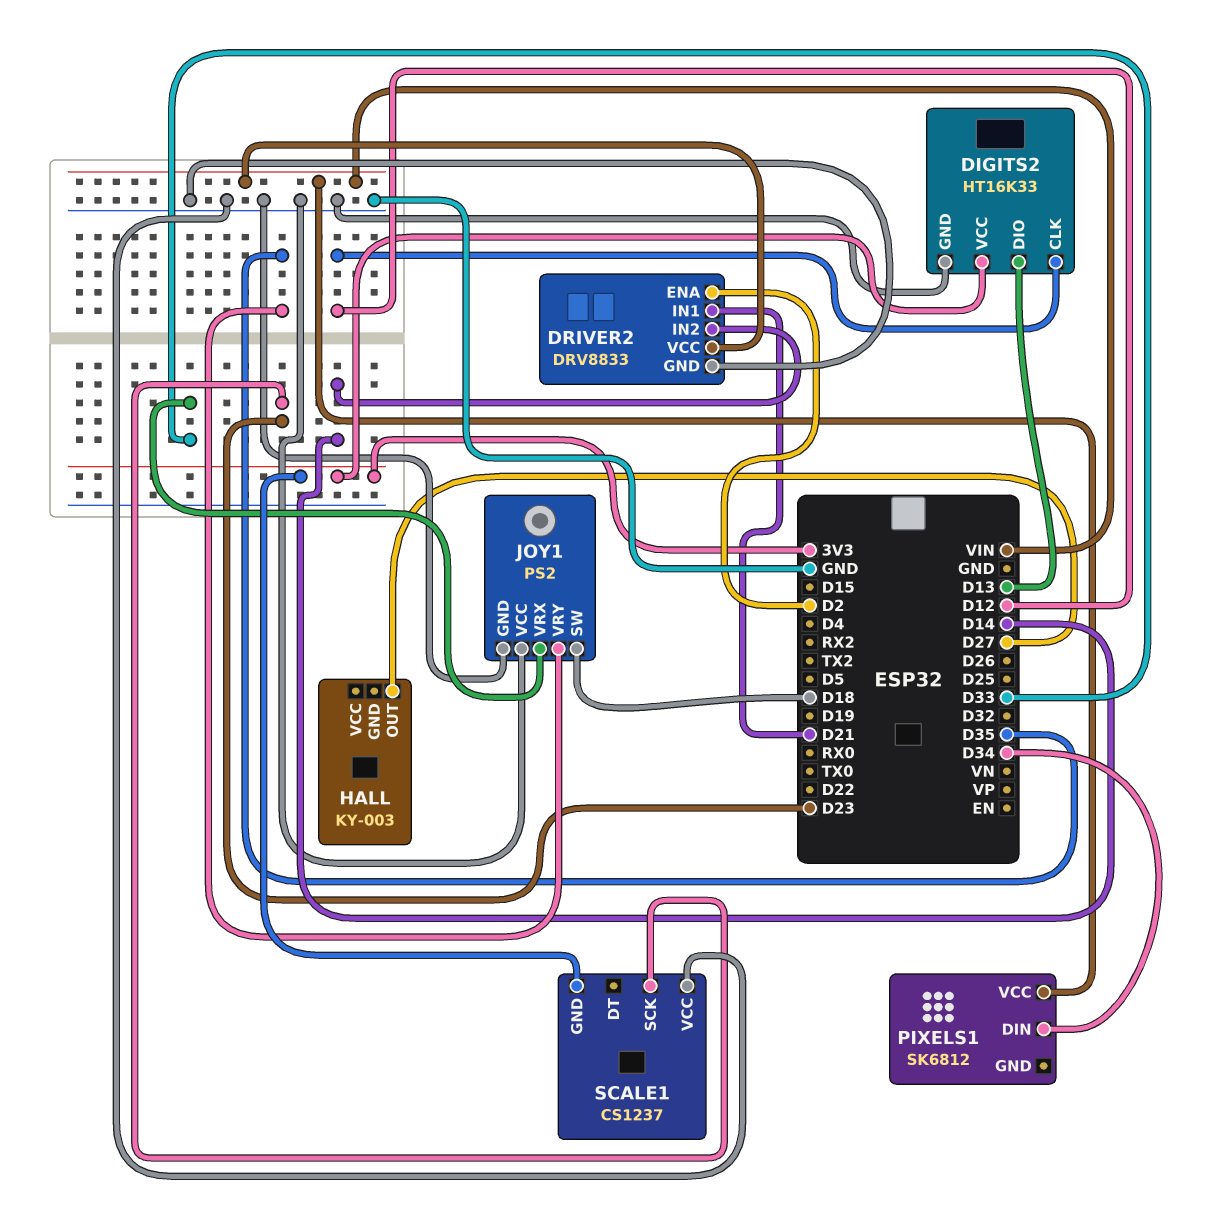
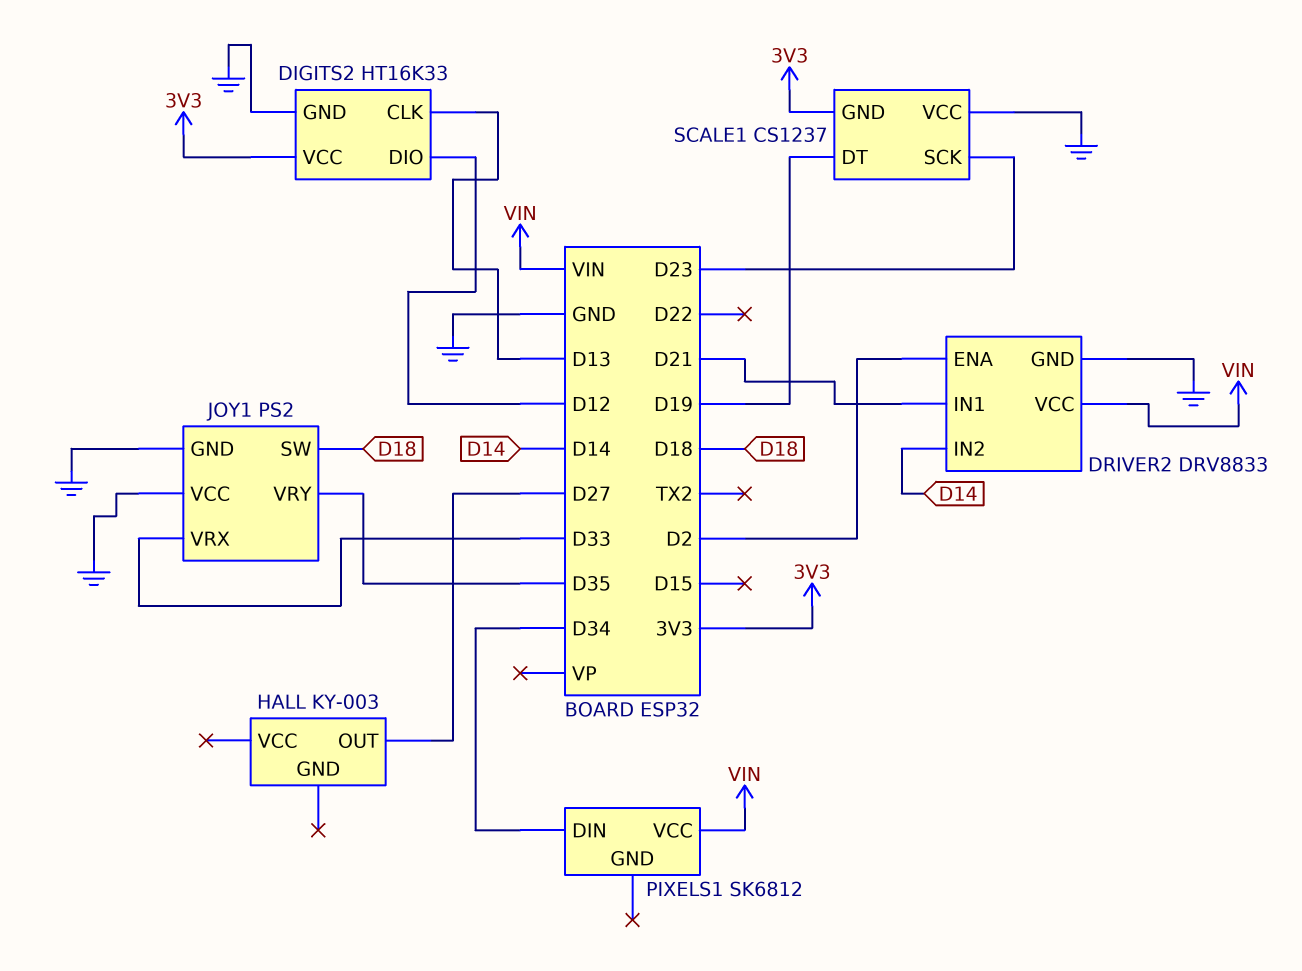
DIGITS2 pin CLK: D12 -> D13
DIGITS2 pin DIO: D13 -> D12
SCALE1 pin DT: none -> D19

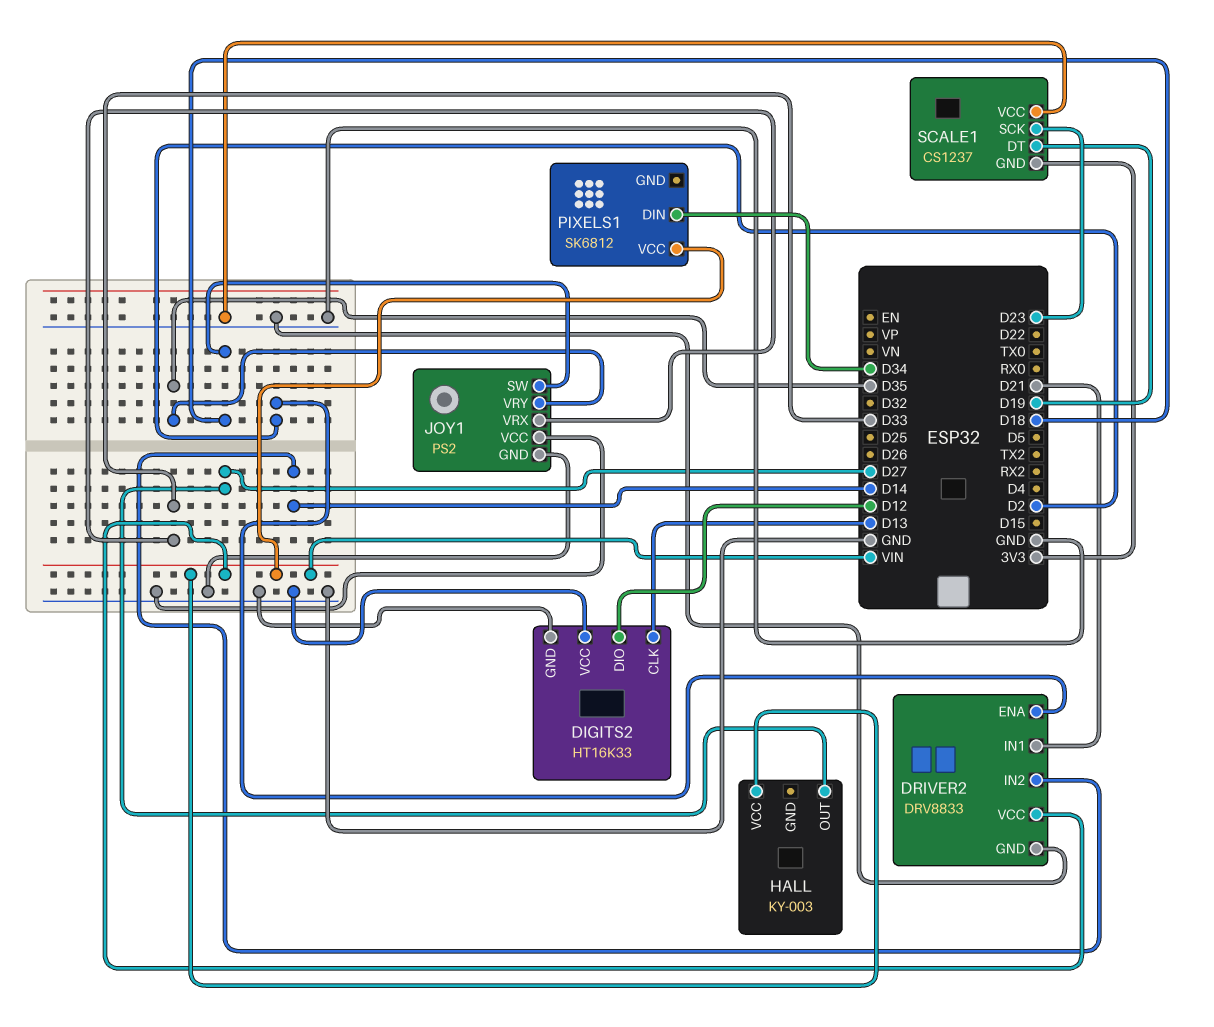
DIGITS2 pin VCC: 3V3 -> GND
HALL pin VCC: none -> VIN

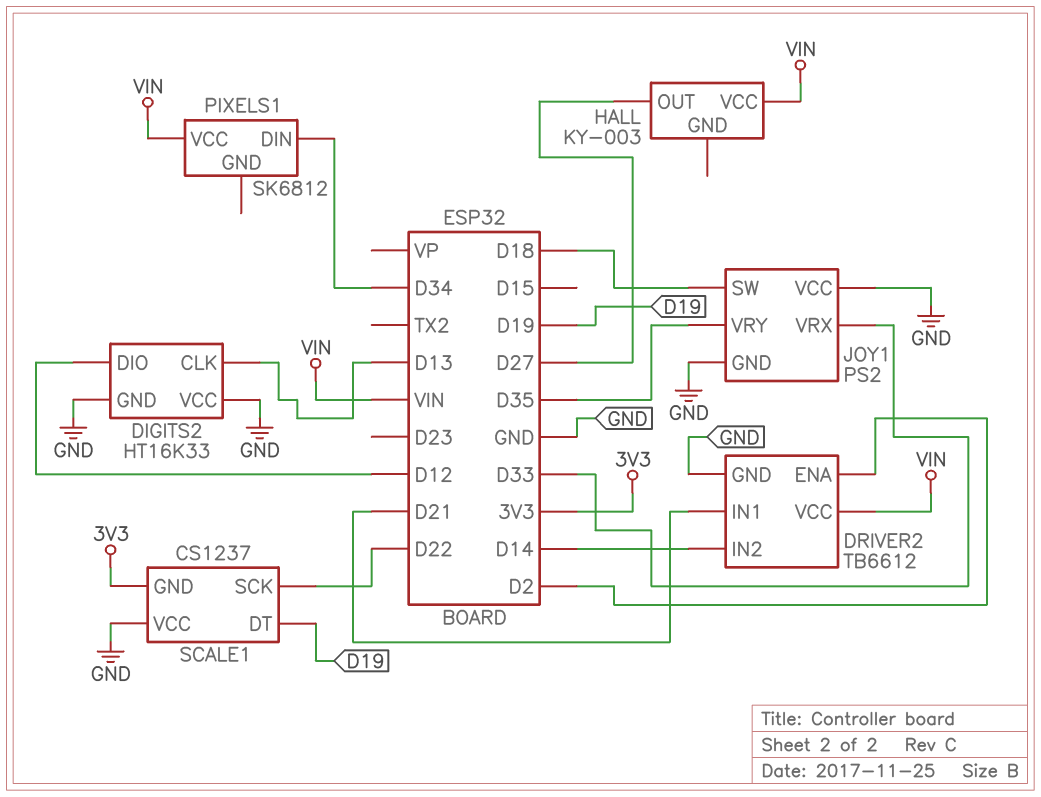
DRIVER2: DRV8833 -> TB6612
SCALE1 pin SCK: D23 -> D22

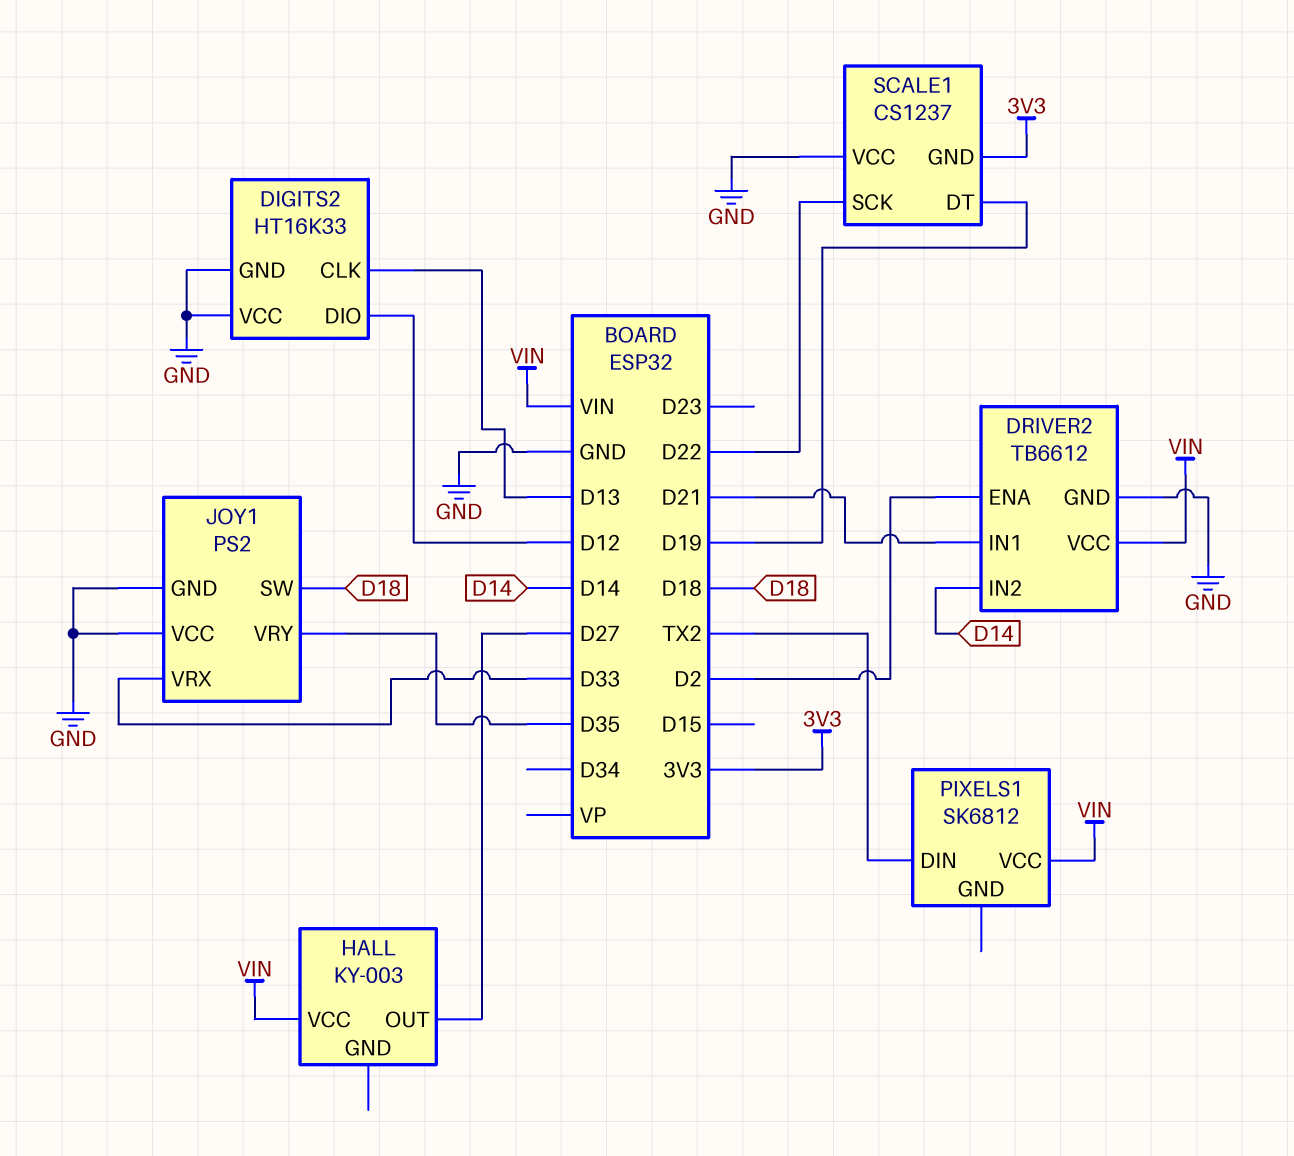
PIXELS1 pin DIN: D34 -> TX2

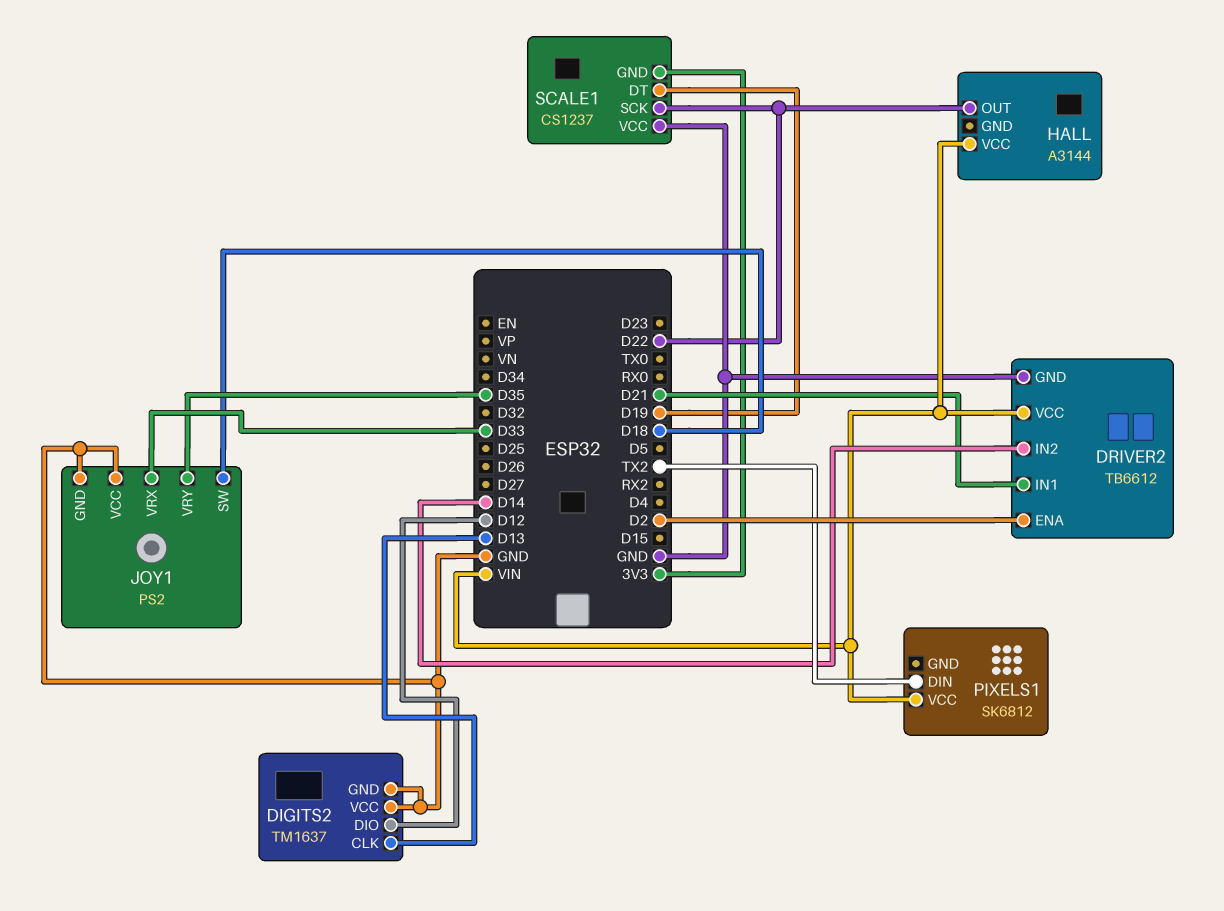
DIGITS2: HT16K33 -> TM1637
HALL: KY-003 -> A3144
HALL pin OUT: D27 -> D22

